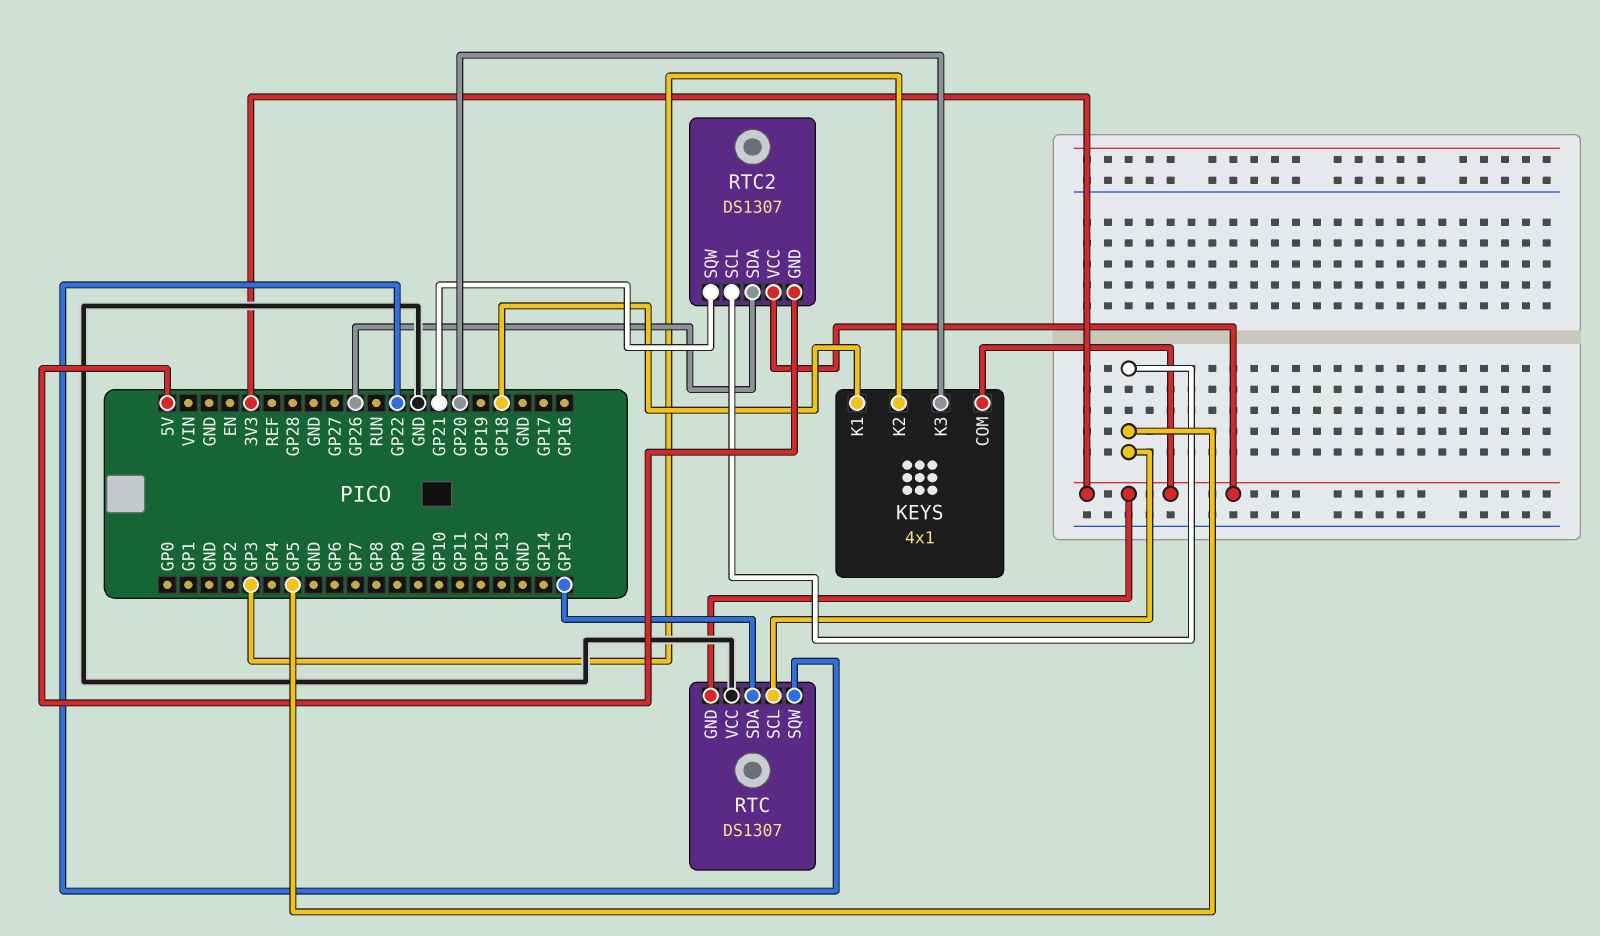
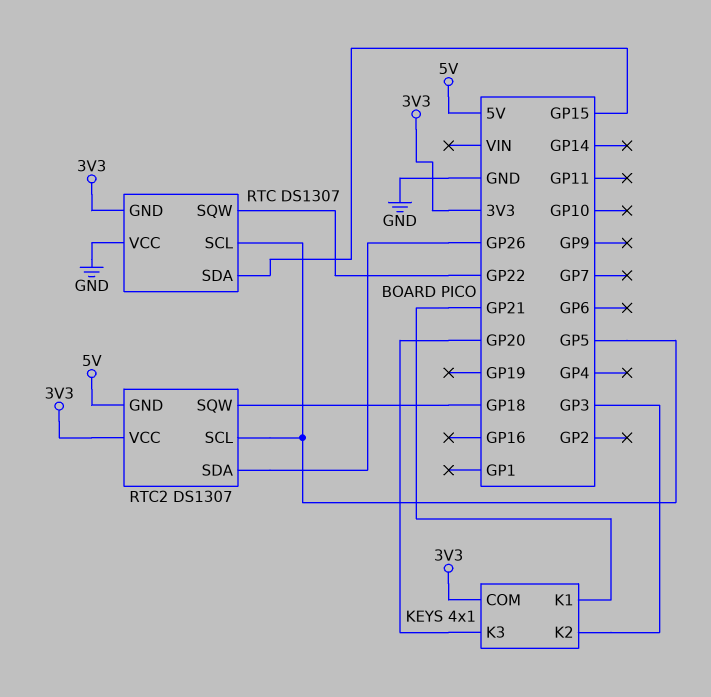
KEYS pin K1: GP18 -> GP21
RTC2 pin SQW: GP21 -> GP18

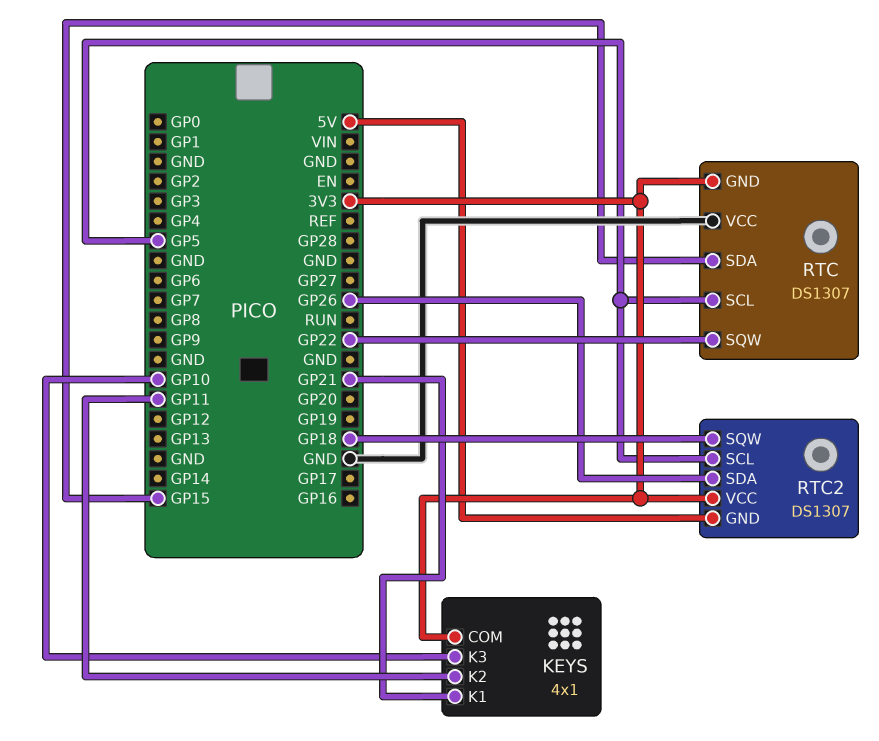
KEYS pin K2: GP3 -> GP11
KEYS pin K3: GP20 -> GP10

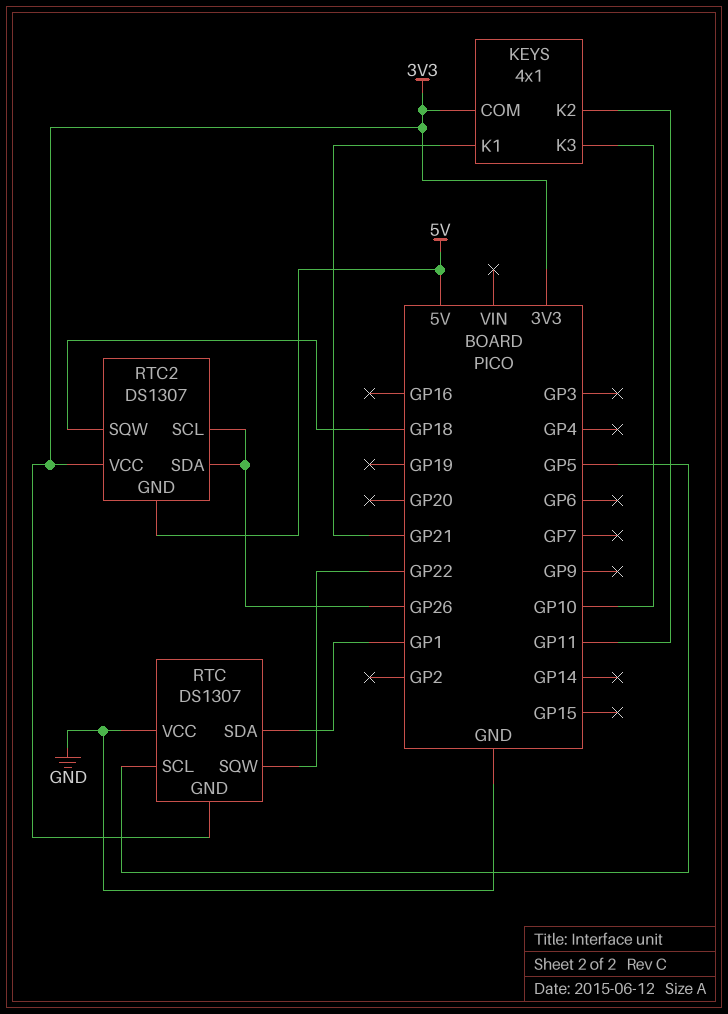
RTC pin SDA: GP15 -> GP1
RTC2 pin SCL: GP5 -> GP26

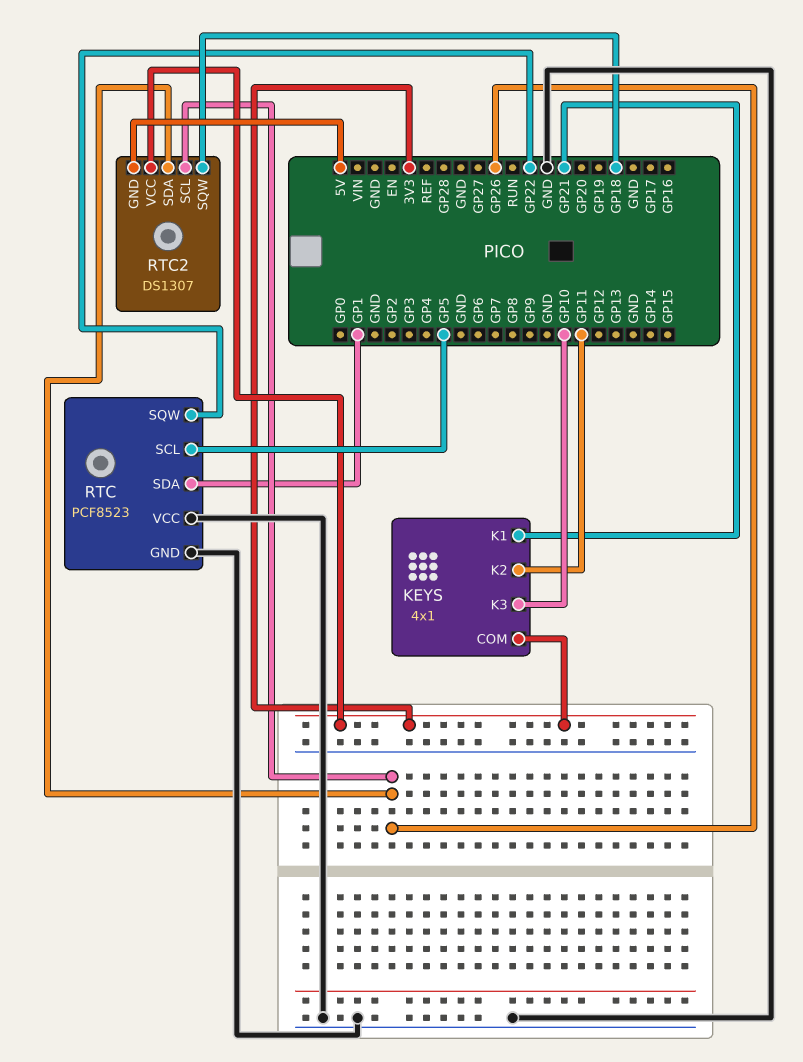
RTC: DS1307 -> PCF8523
RTC pin GND: 3V3 -> GND

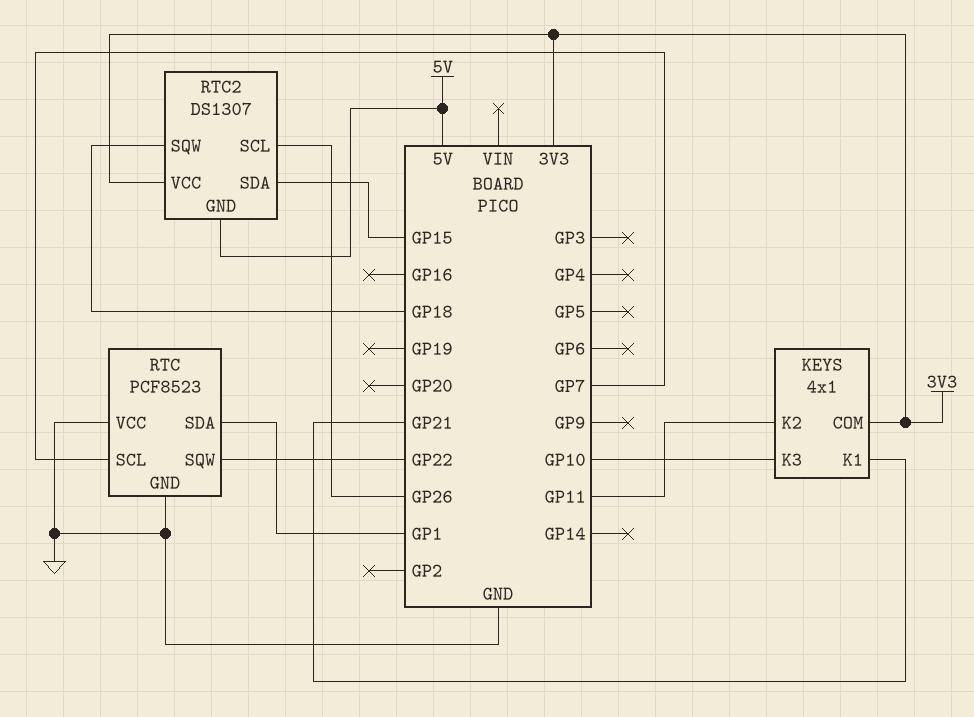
RTC pin SCL: GP5 -> GP7
RTC2 pin SDA: GP26 -> GP15

